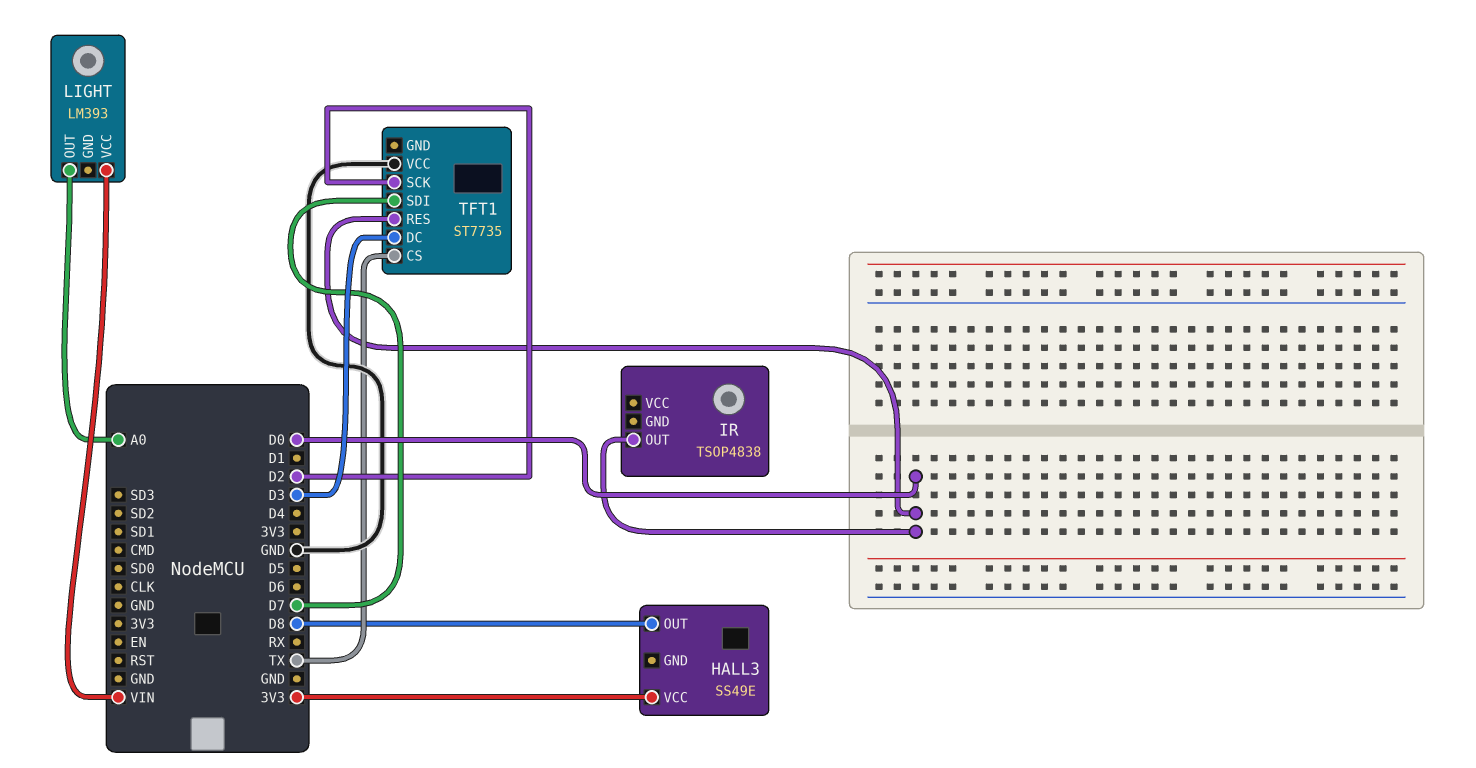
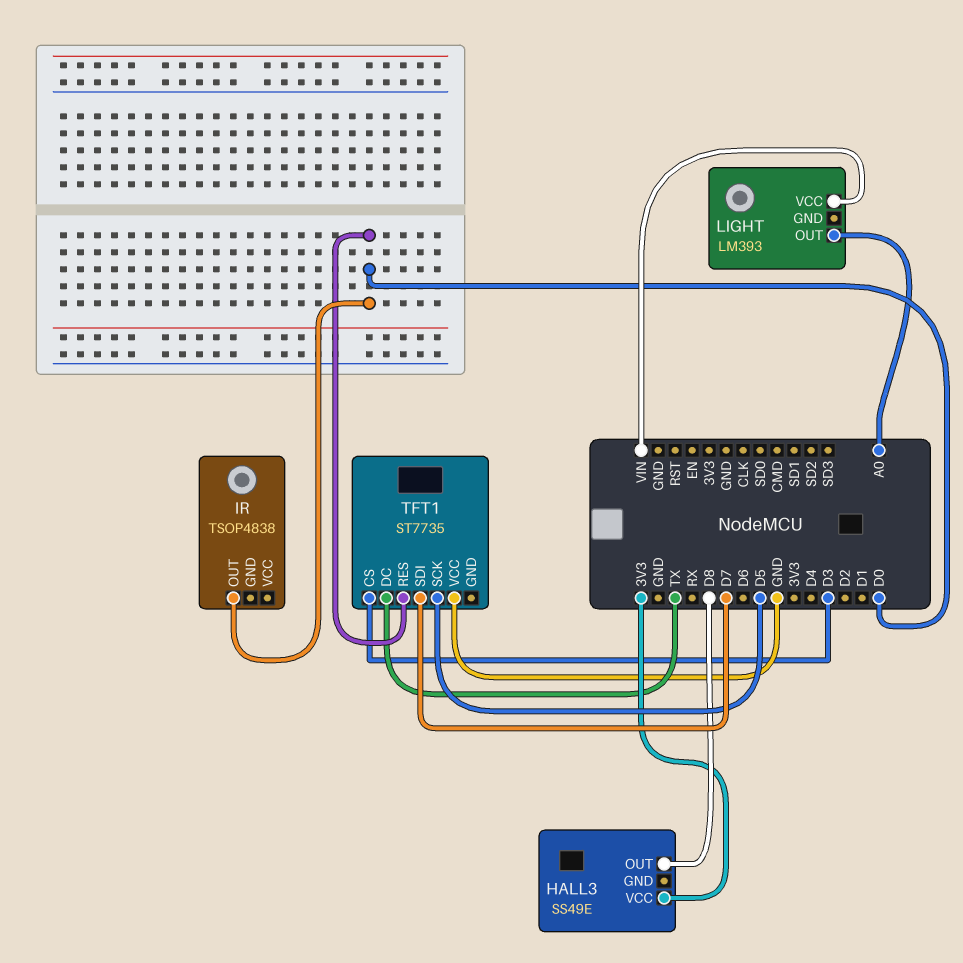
TFT1 pin CS: TX -> D3
TFT1 pin DC: D3 -> TX
TFT1 pin SCK: D2 -> D5

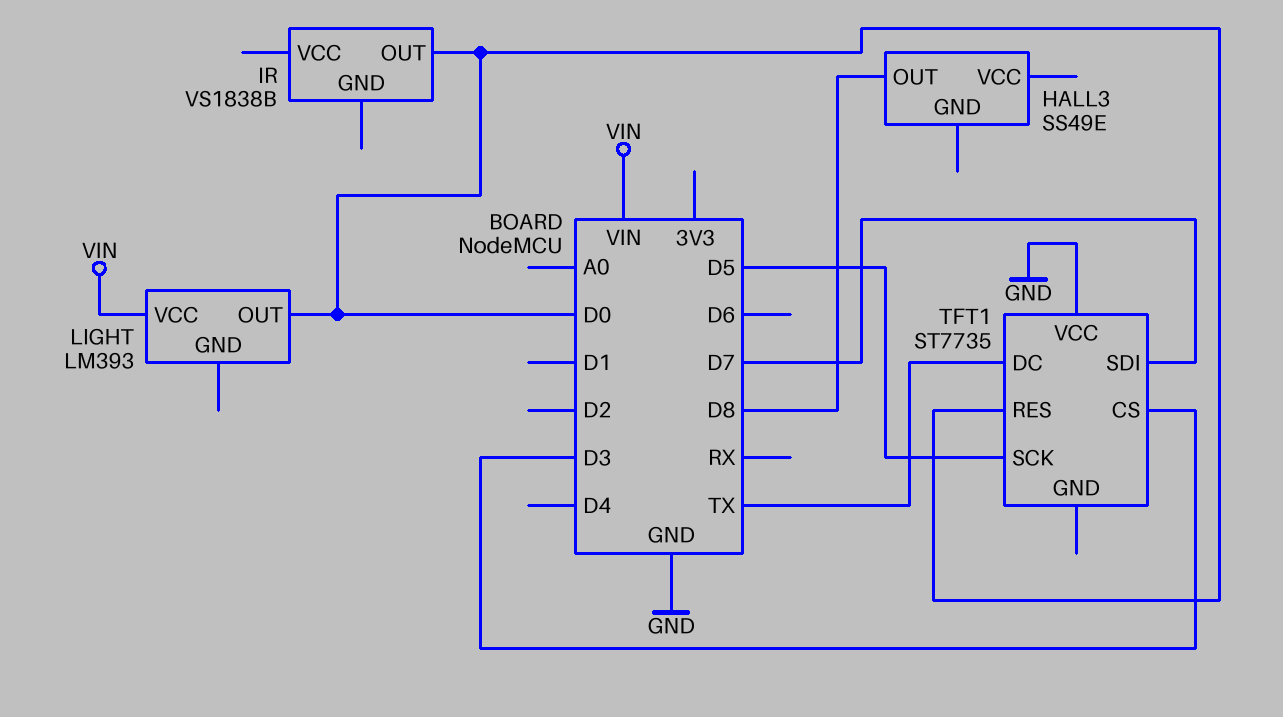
HALL3 pin VCC: 3V3 -> none
IR: TSOP4838 -> VS1838B
LIGHT pin OUT: A0 -> D0

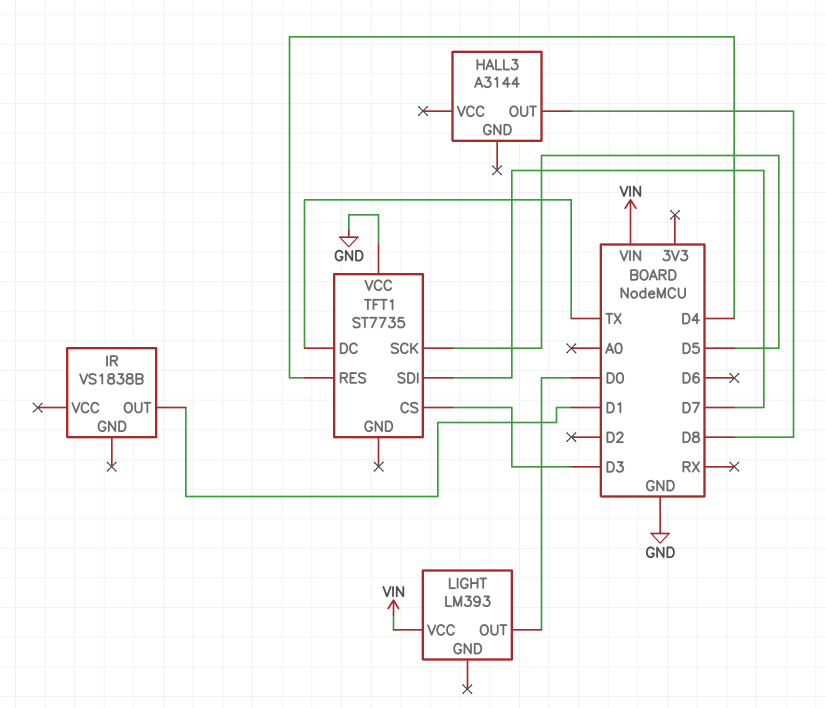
HALL3: SS49E -> A3144
IR pin OUT: D0 -> D1
TFT1 pin RES: D0 -> D4

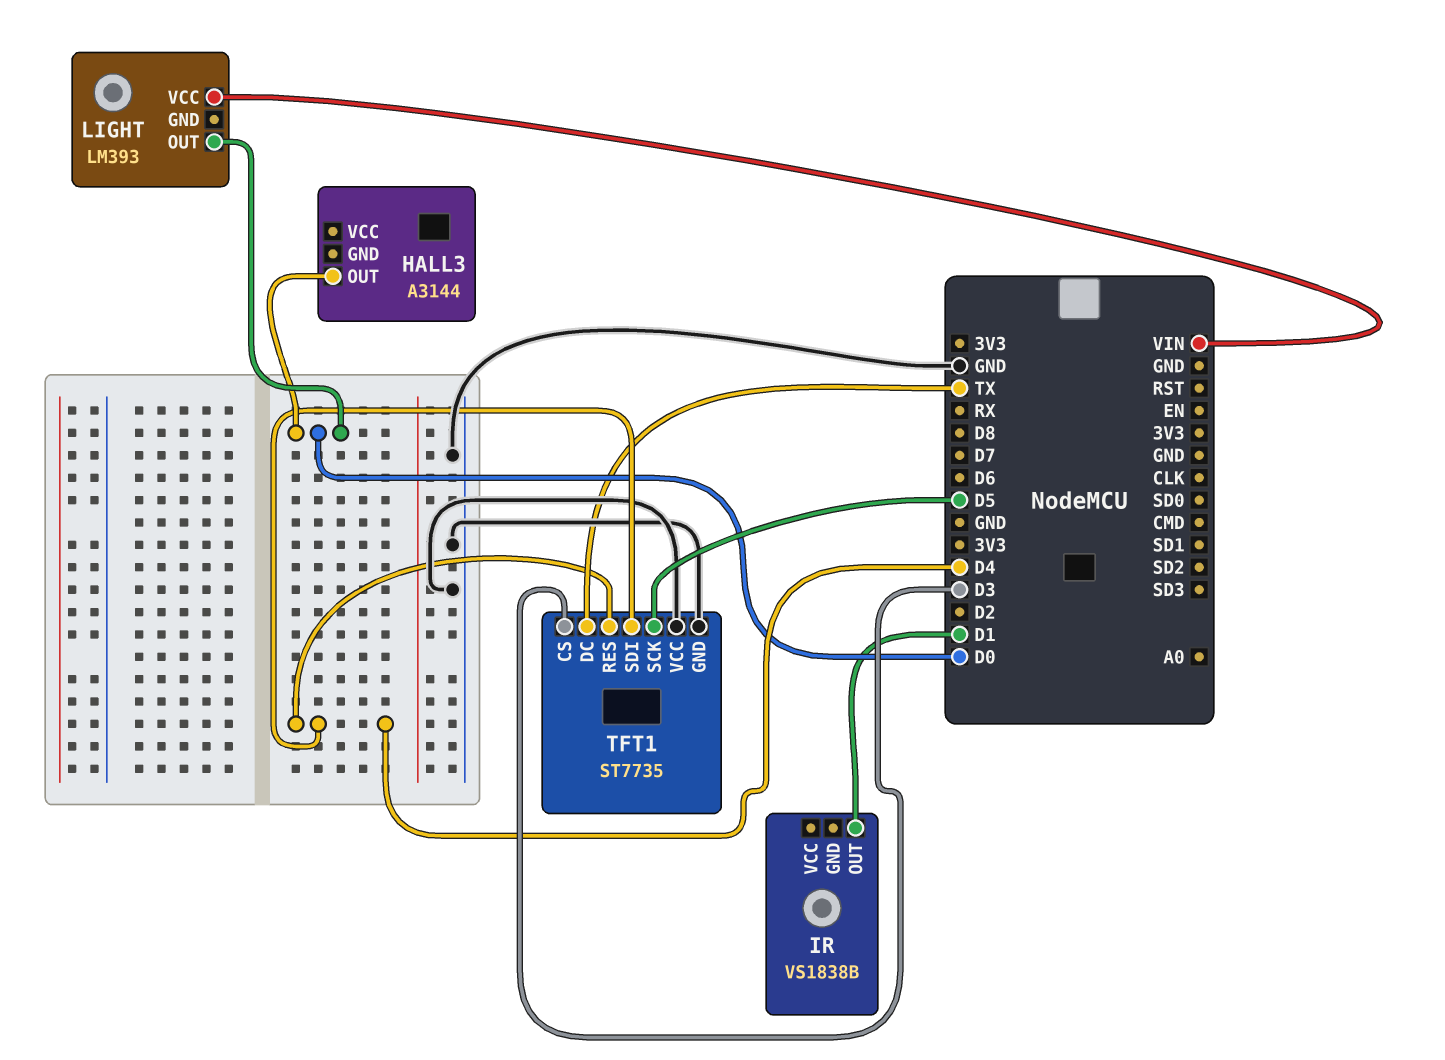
HALL3 pin OUT: D8 -> D0
TFT1 pin GND: none -> GND
TFT1 pin SDI: D7 -> D4

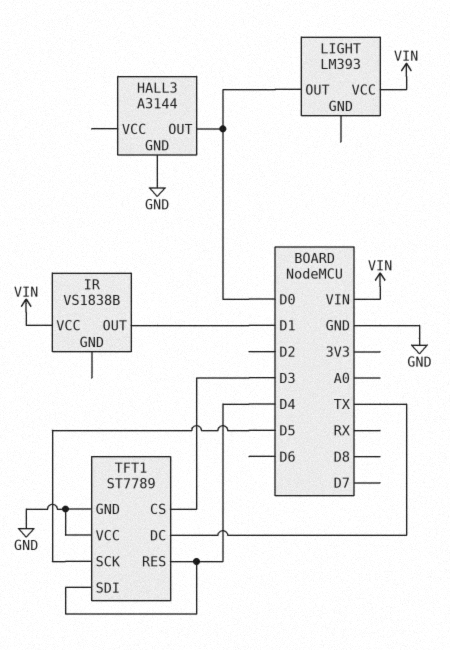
HALL3 pin GND: none -> GND
IR pin VCC: none -> VIN
TFT1: ST7735 -> ST7789

